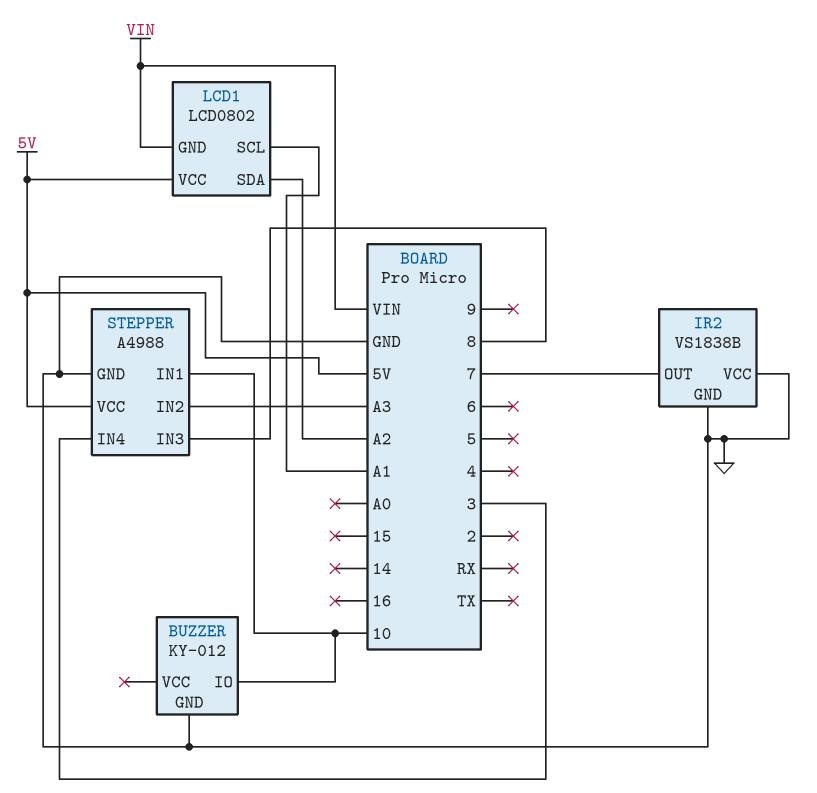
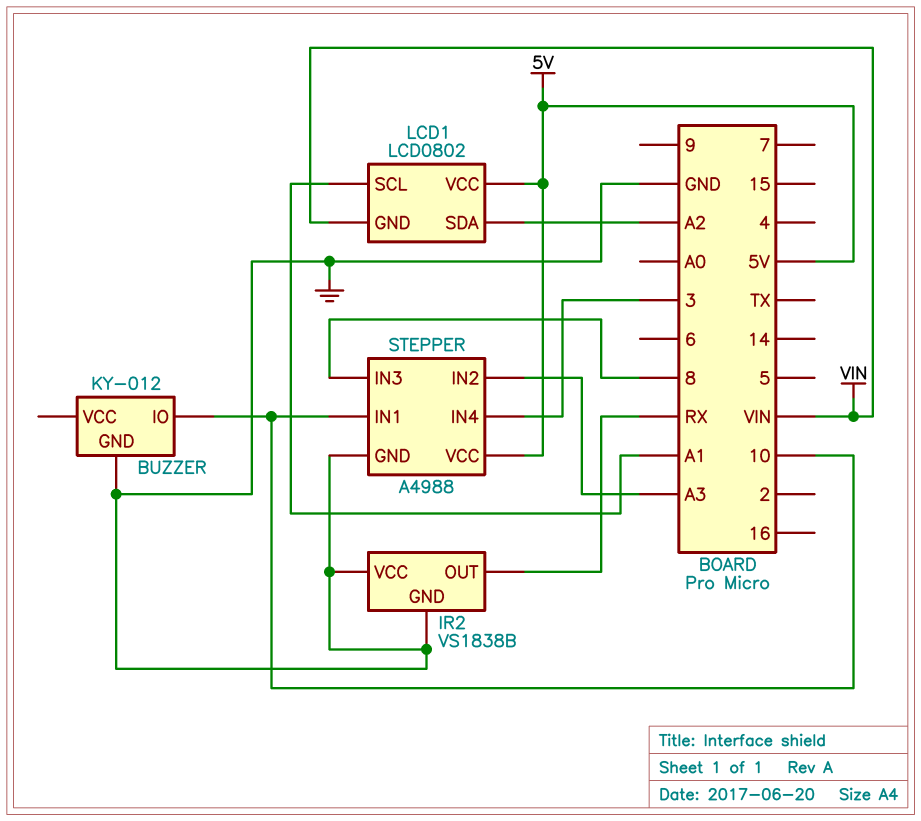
IR2 pin OUT: 7 -> RX

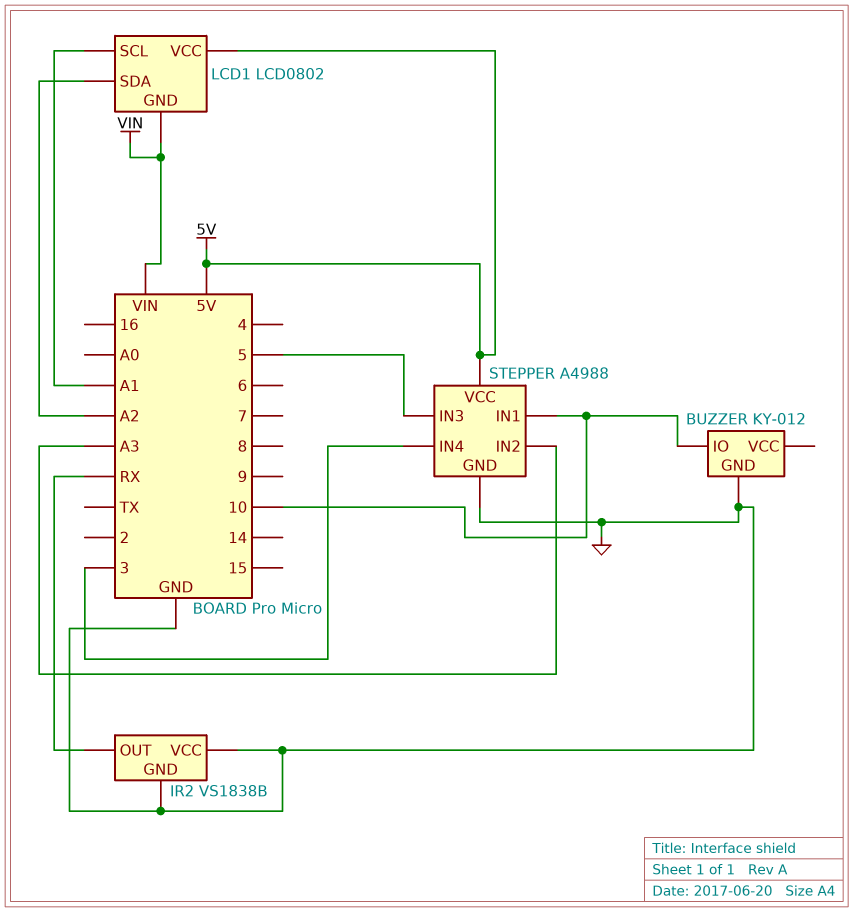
STEPPER pin IN3: 8 -> 5

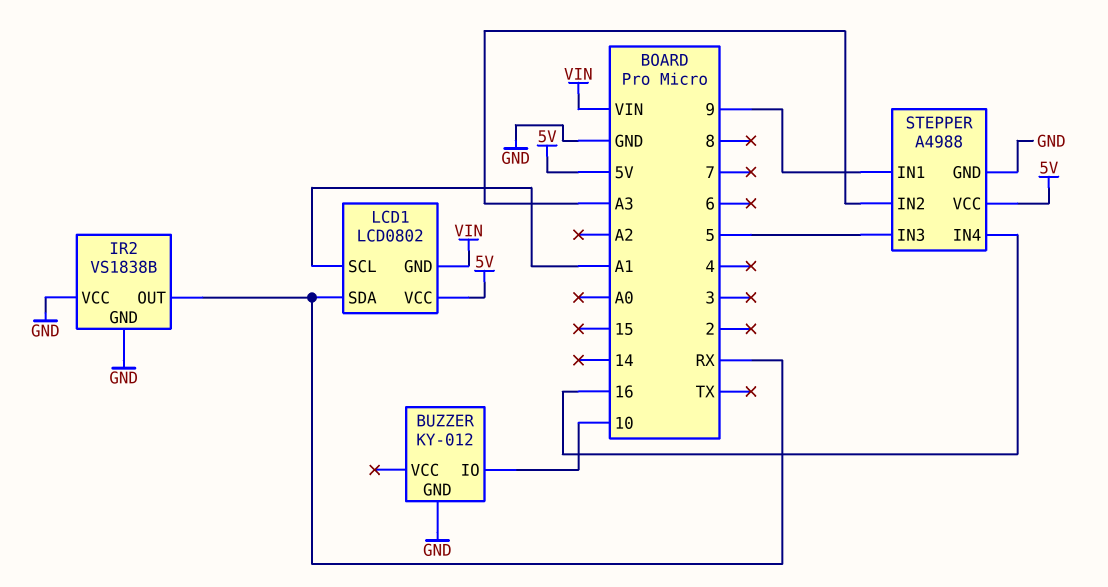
LCD1 pin SDA: A2 -> RX
STEPPER pin IN1: 10 -> 9
STEPPER pin IN4: 3 -> 16

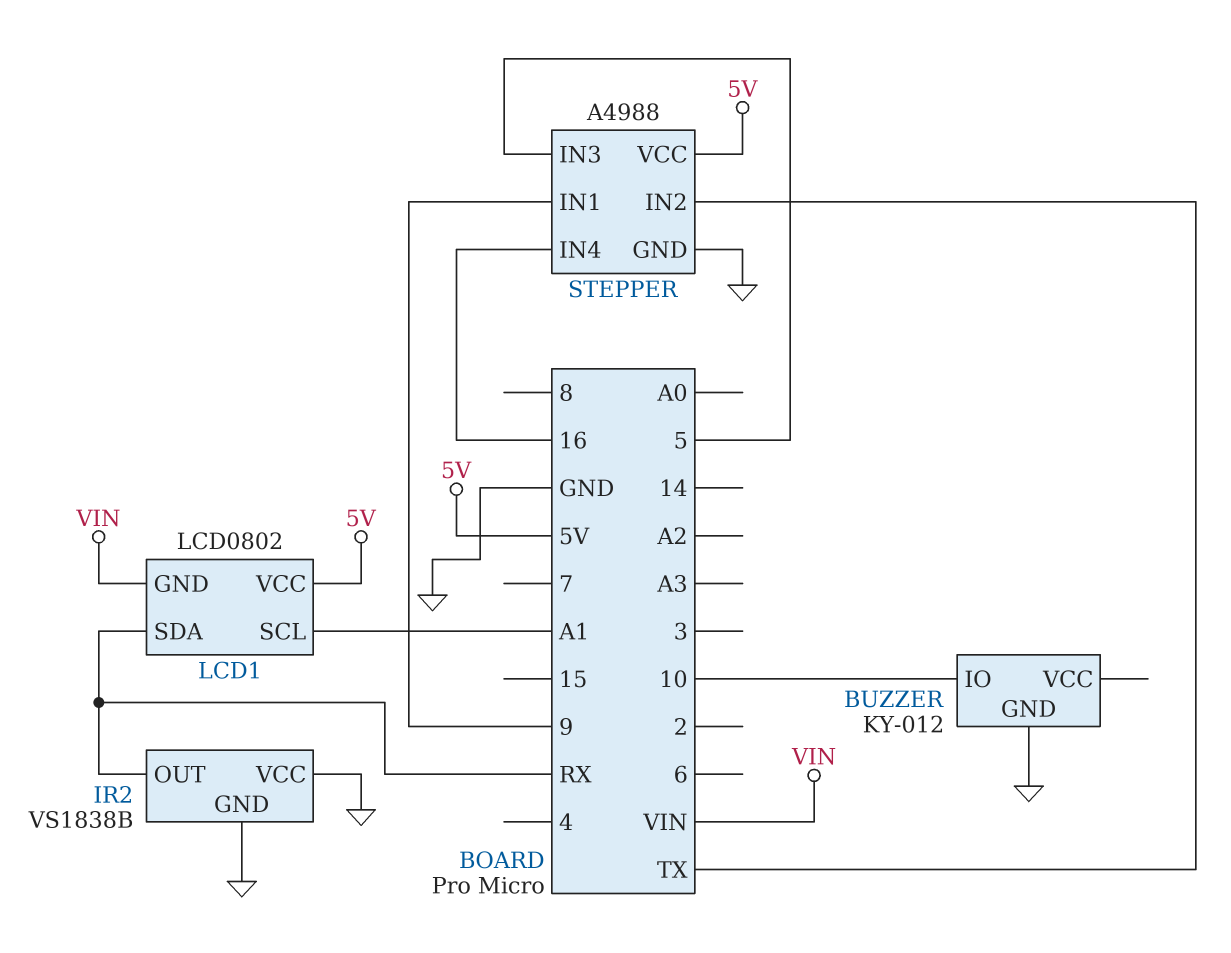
STEPPER pin IN2: A3 -> TX

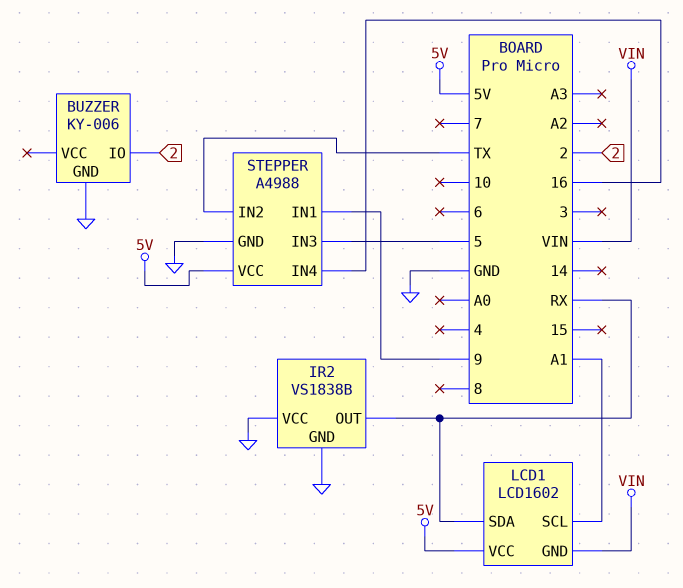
BUZZER: KY-012 -> KY-006
BUZZER pin IO: 10 -> 2
LCD1: LCD0802 -> LCD1602

